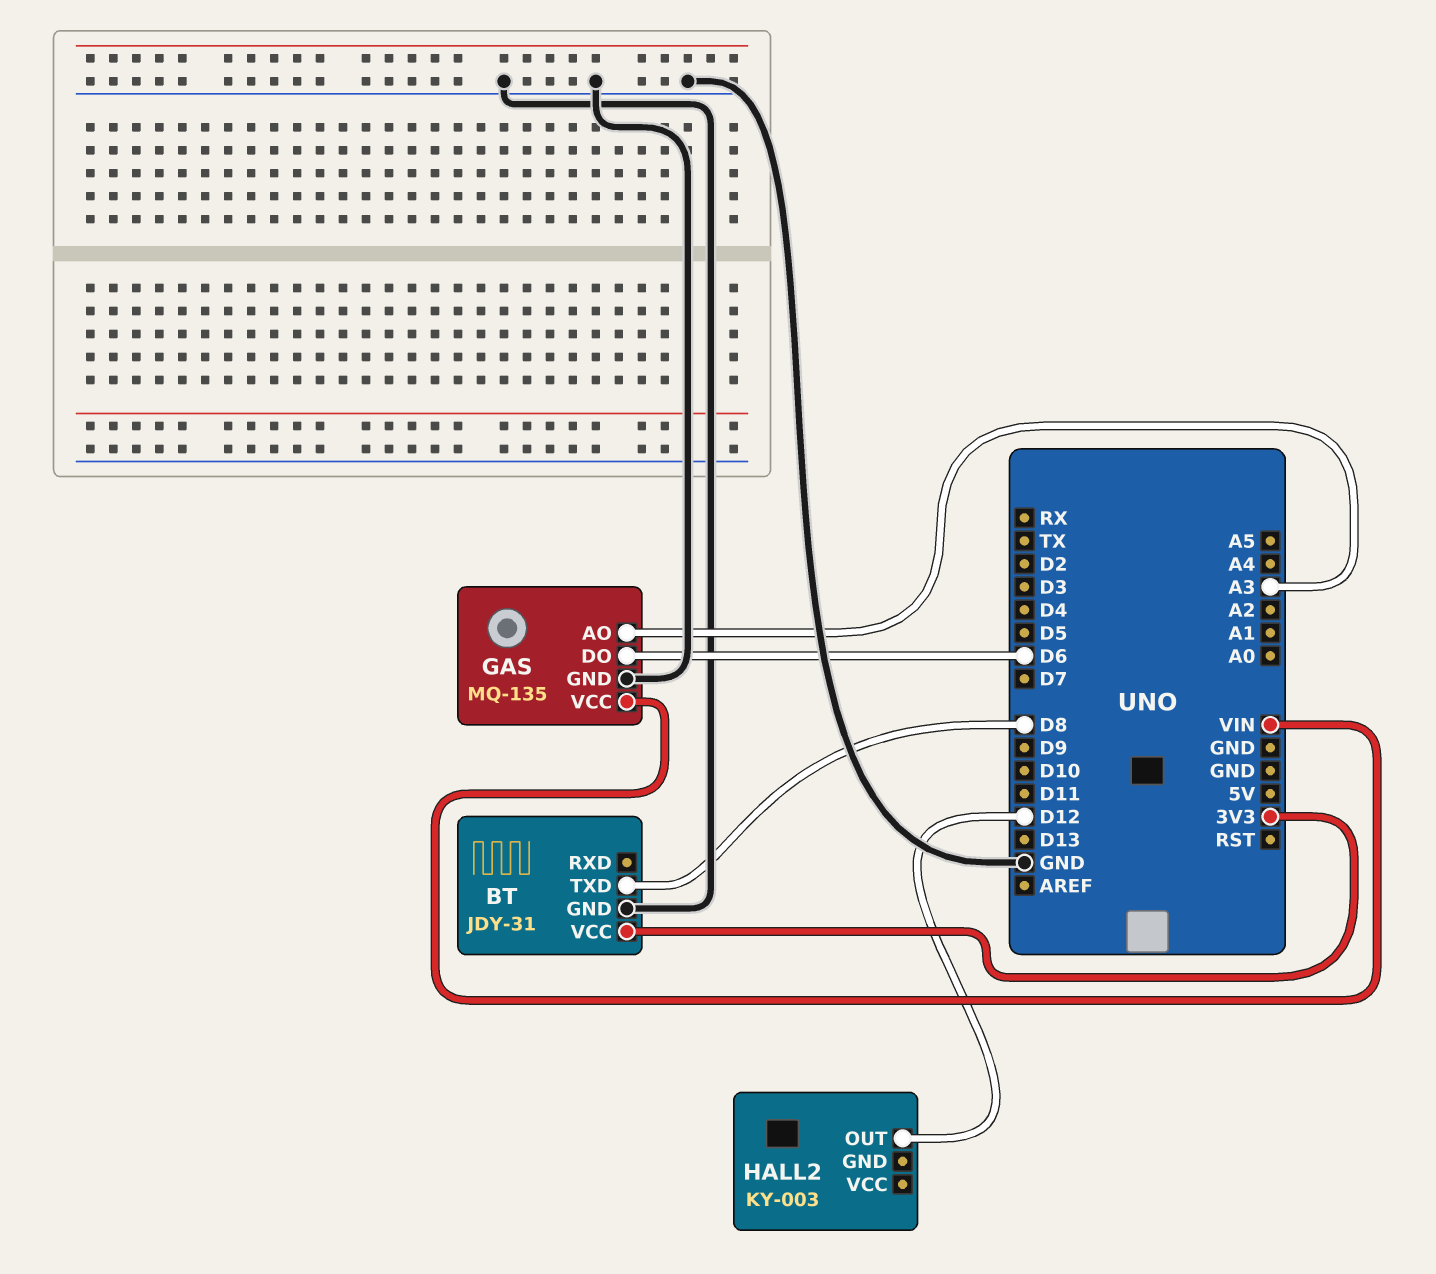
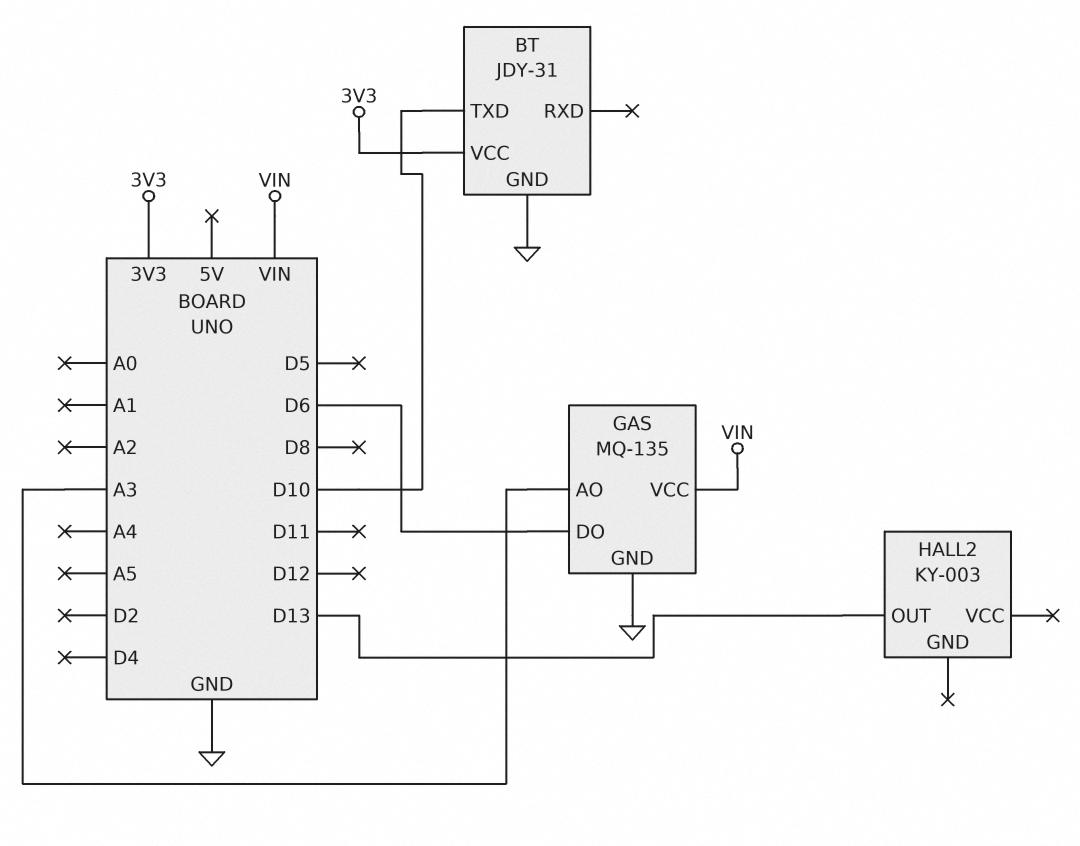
BT pin TXD: D8 -> D10
HALL2 pin OUT: D12 -> D13

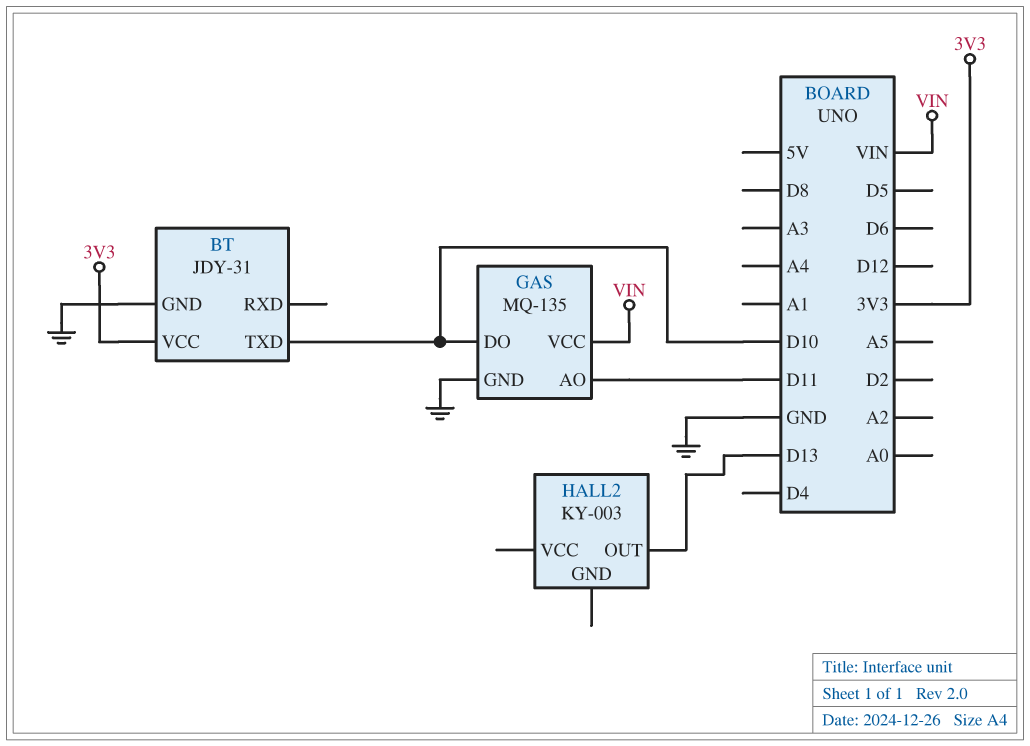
GAS pin AO: A3 -> D11
GAS pin DO: D6 -> D10

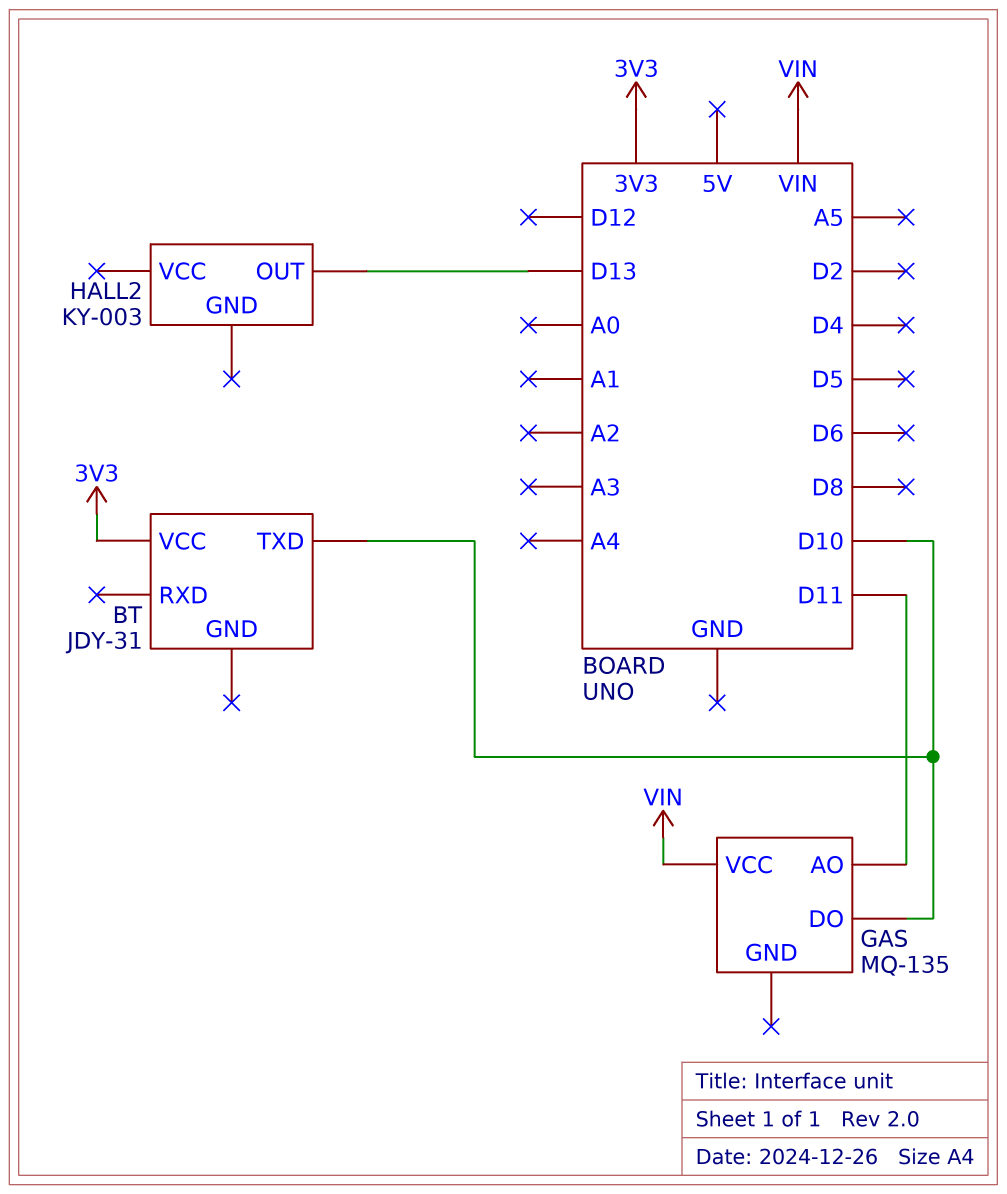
BT pin GND: GND -> none
GAS pin GND: GND -> none

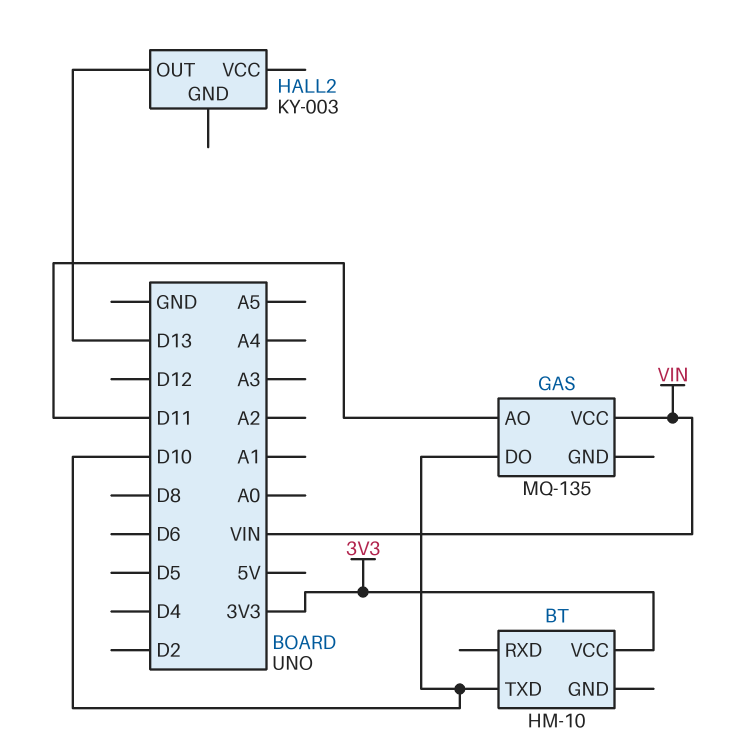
BT: JDY-31 -> HM-10

